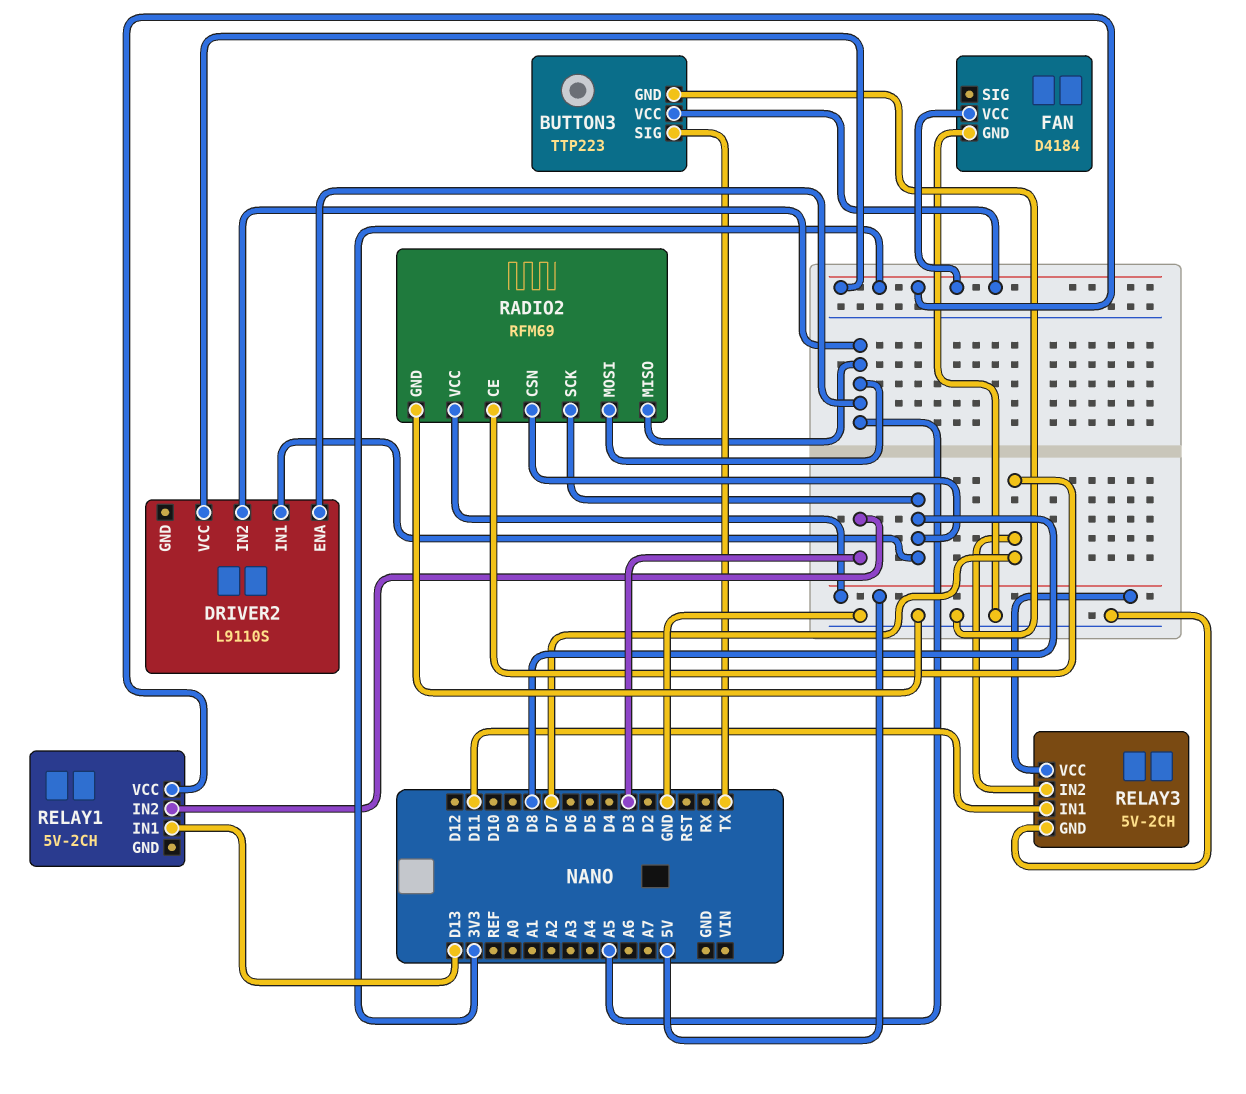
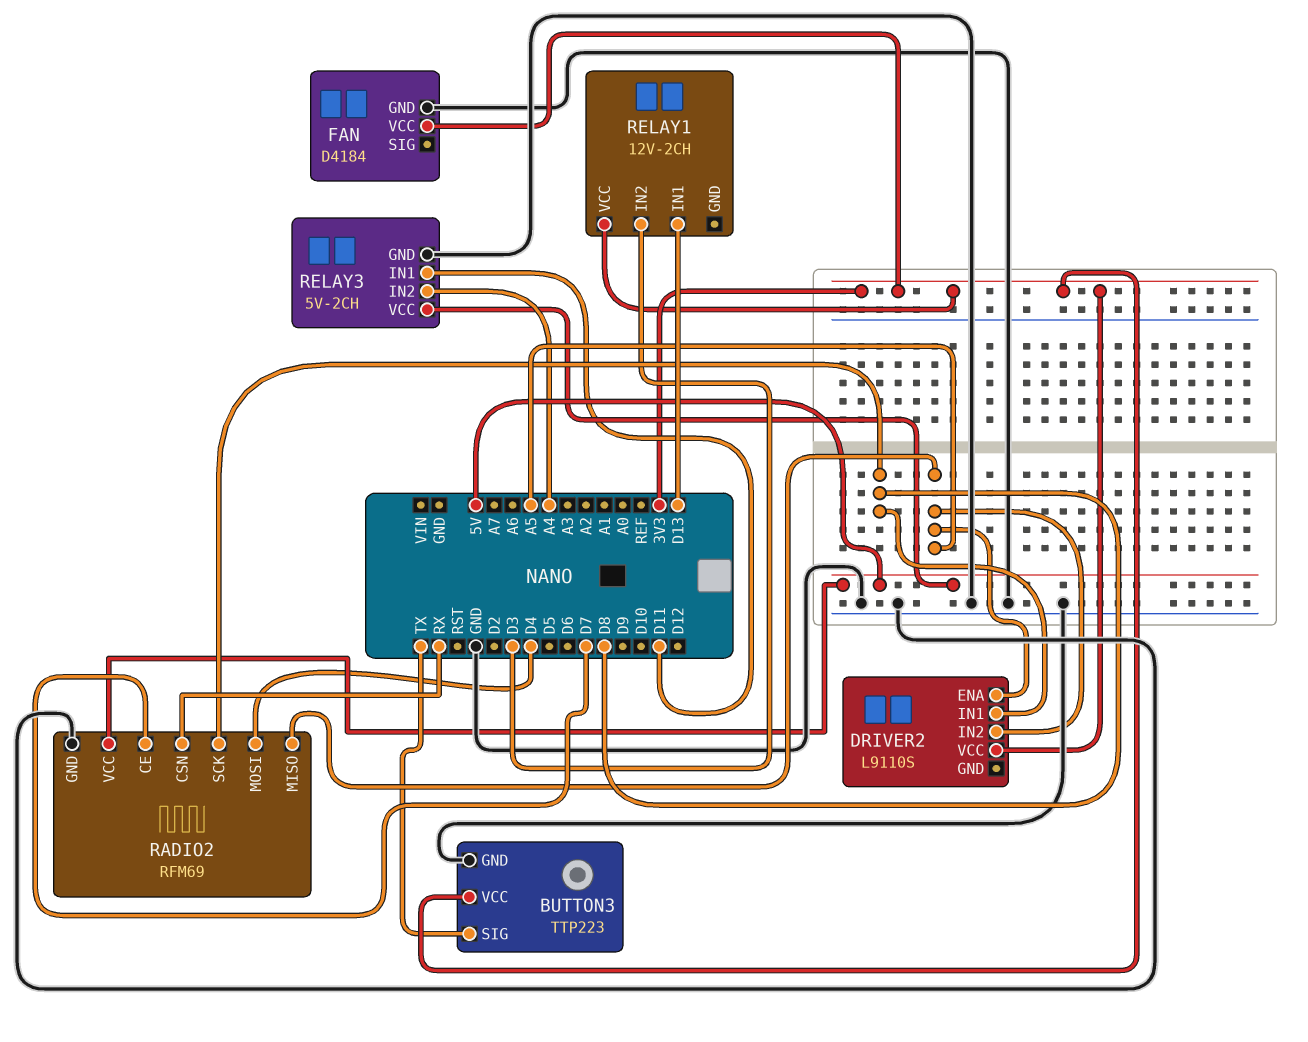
RADIO2 pin CSN: D8 -> RX
RADIO2 pin MOSI: A5 -> D4
RELAY1: 5V-2CH -> 12V-2CH
RELAY3 pin IN2: D7 -> A4

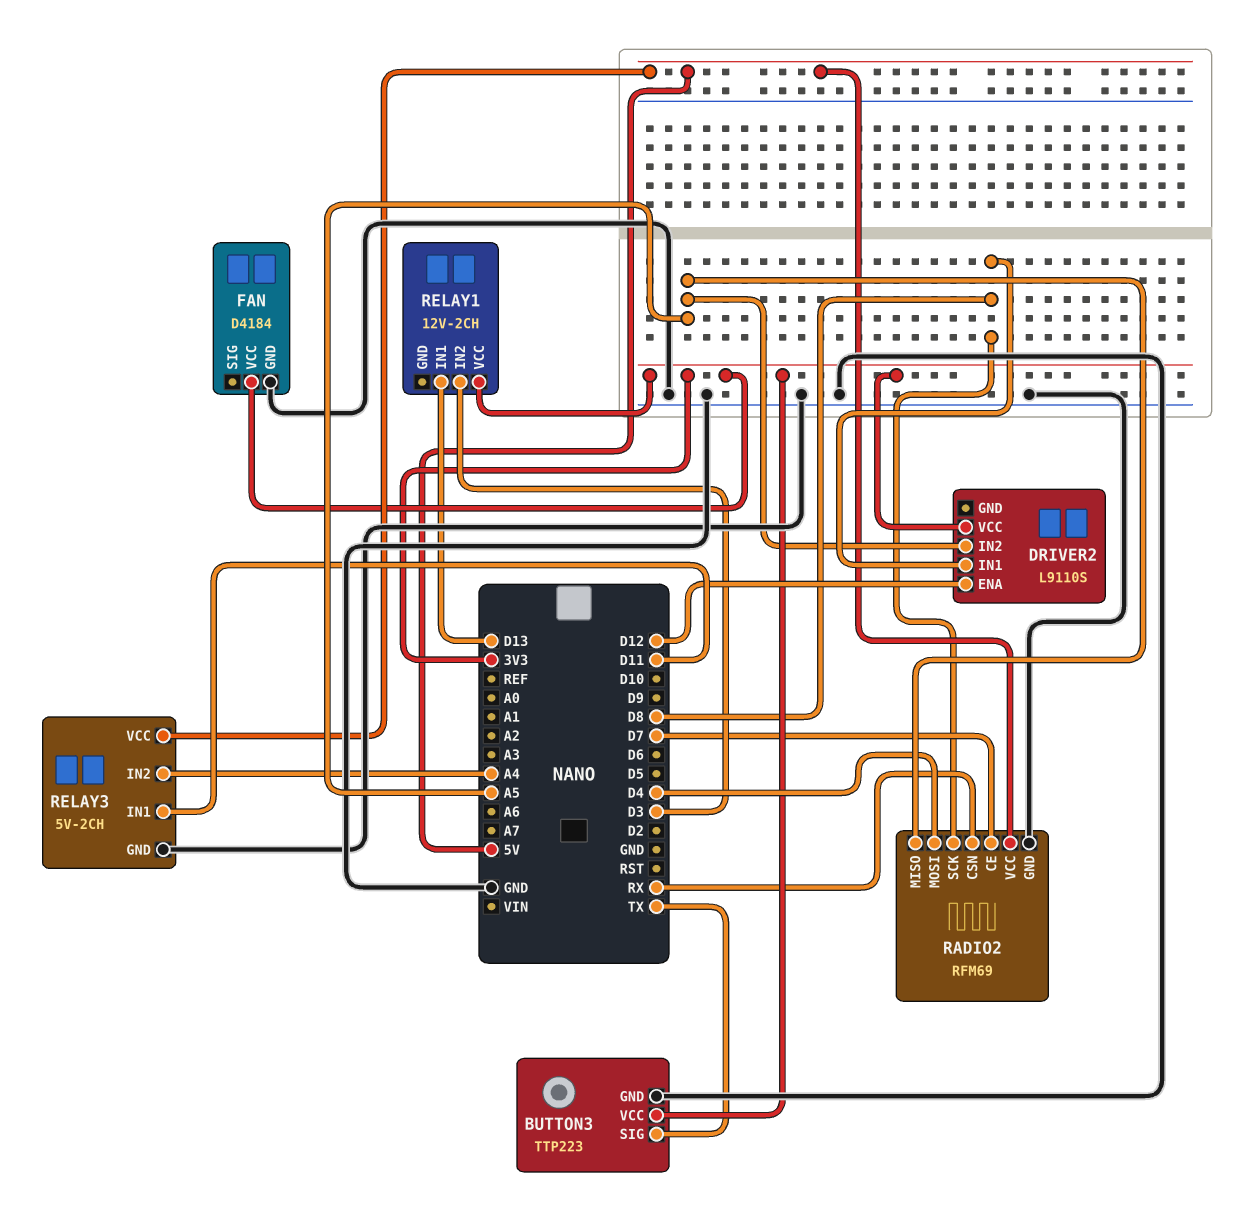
DRIVER2 pin ENA: A5 -> D12

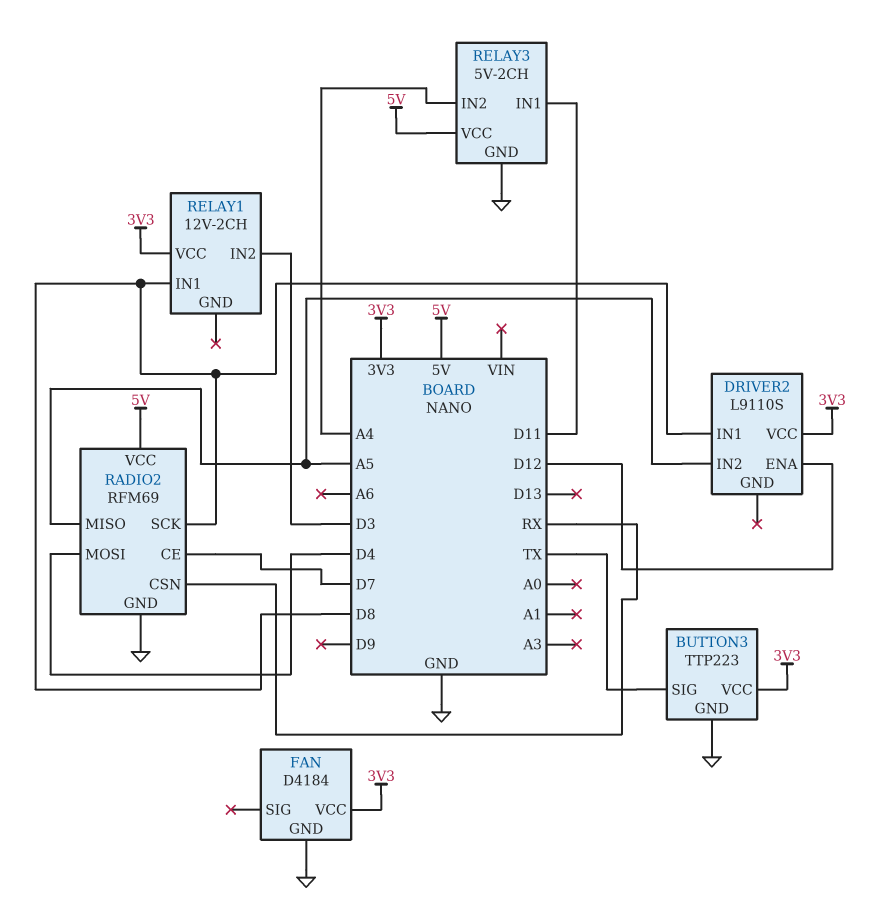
RELAY1 pin IN1: D13 -> D8

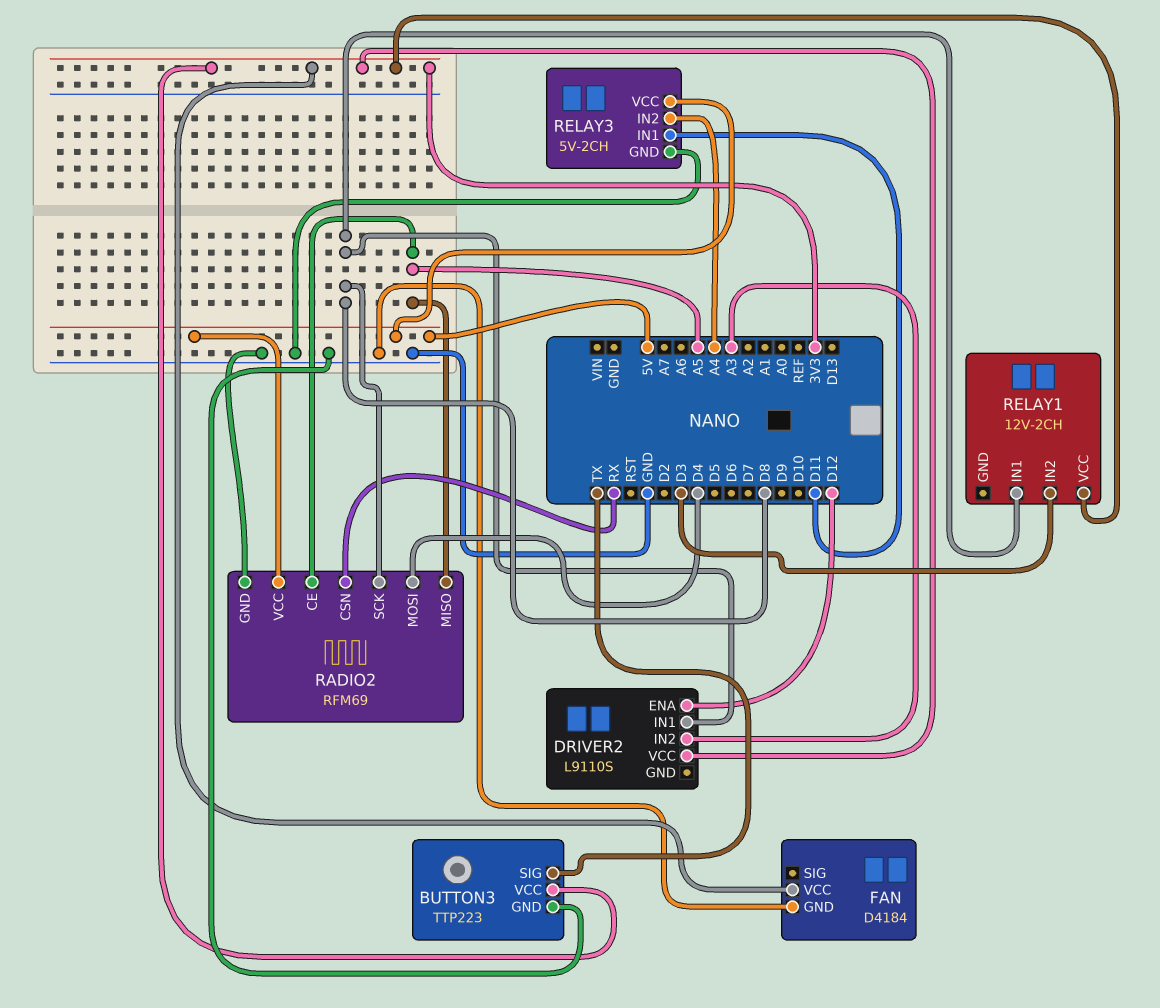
DRIVER2 pin IN2: A5 -> A3
RADIO2 pin CE: D7 -> A5

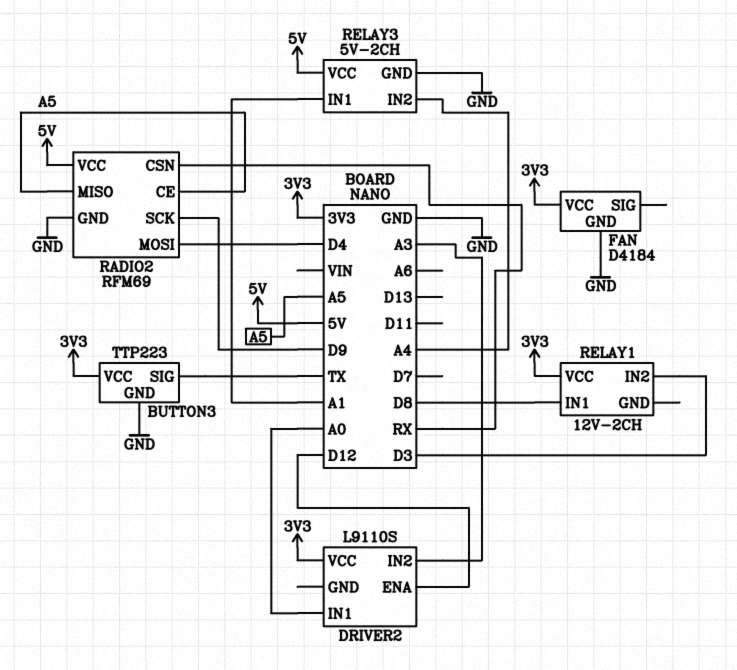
DRIVER2 pin IN1: D8 -> A0
RADIO2 pin SCK: D8 -> D9
RELAY3 pin IN1: D11 -> A1

